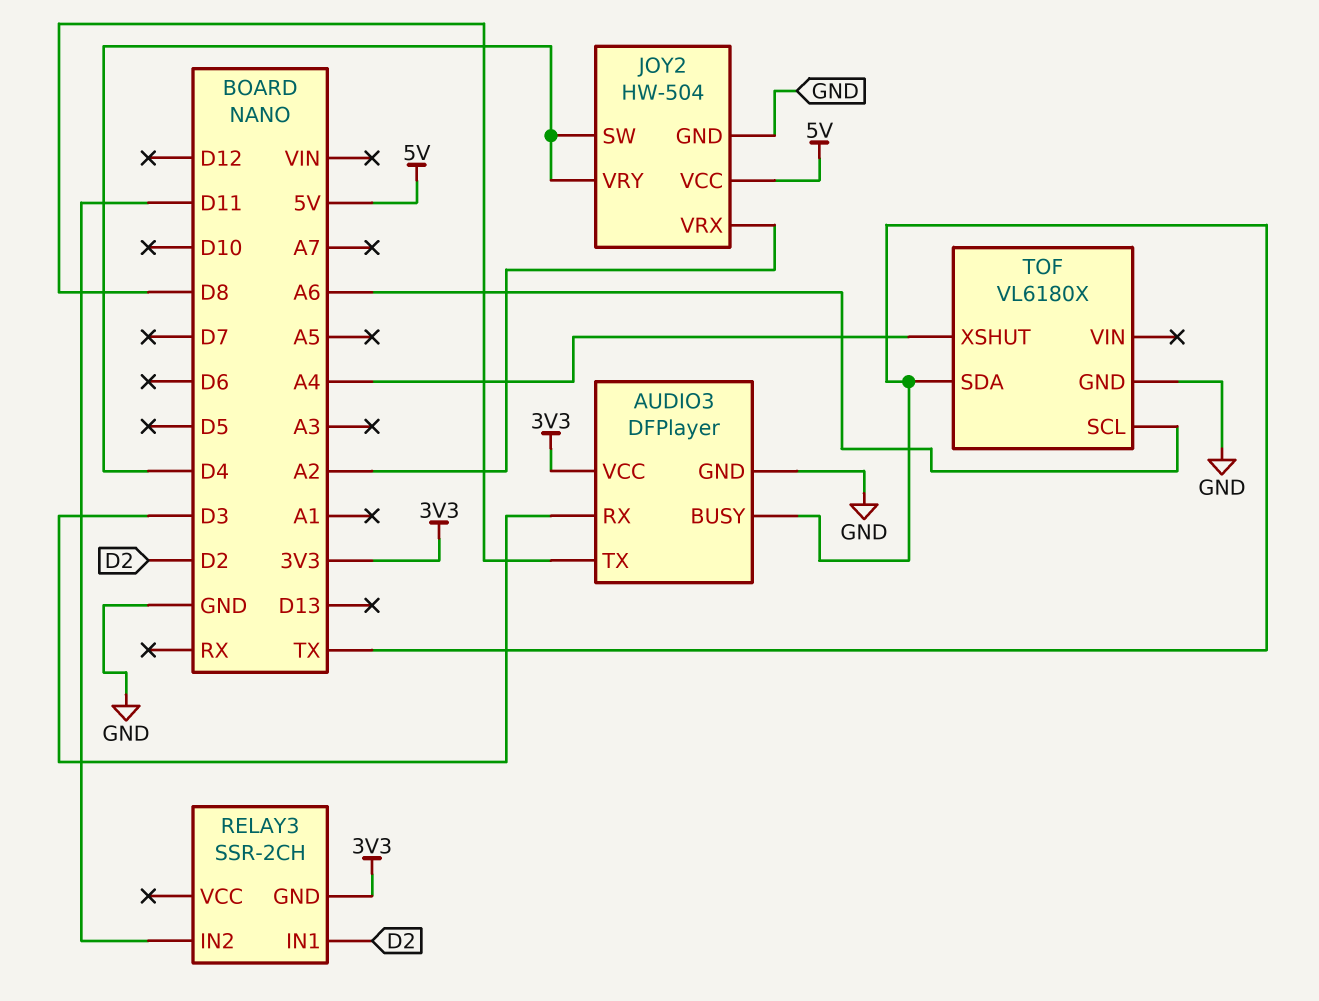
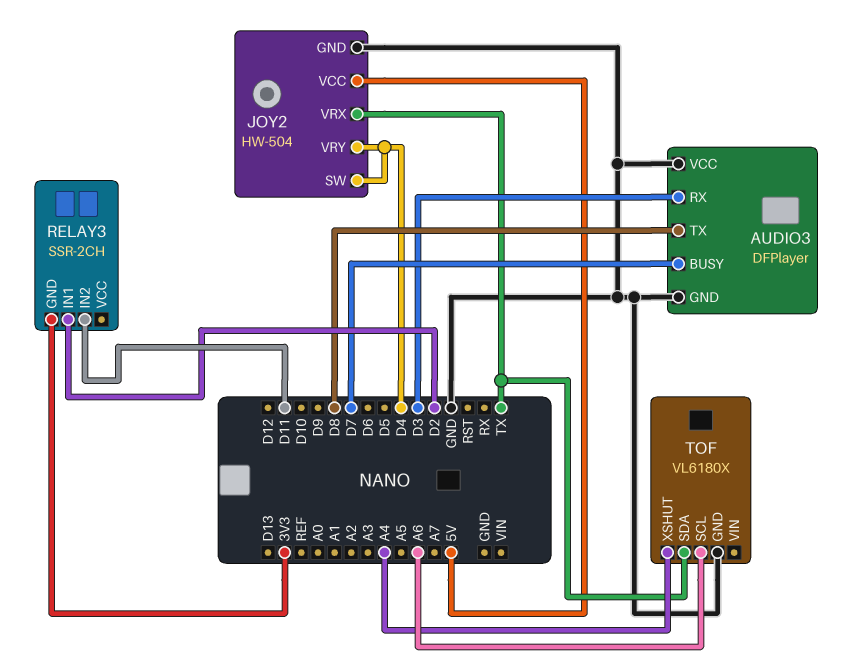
AUDIO3 pin BUSY: TX -> D7
AUDIO3 pin VCC: 3V3 -> GND
JOY2 pin VRX: A2 -> TX

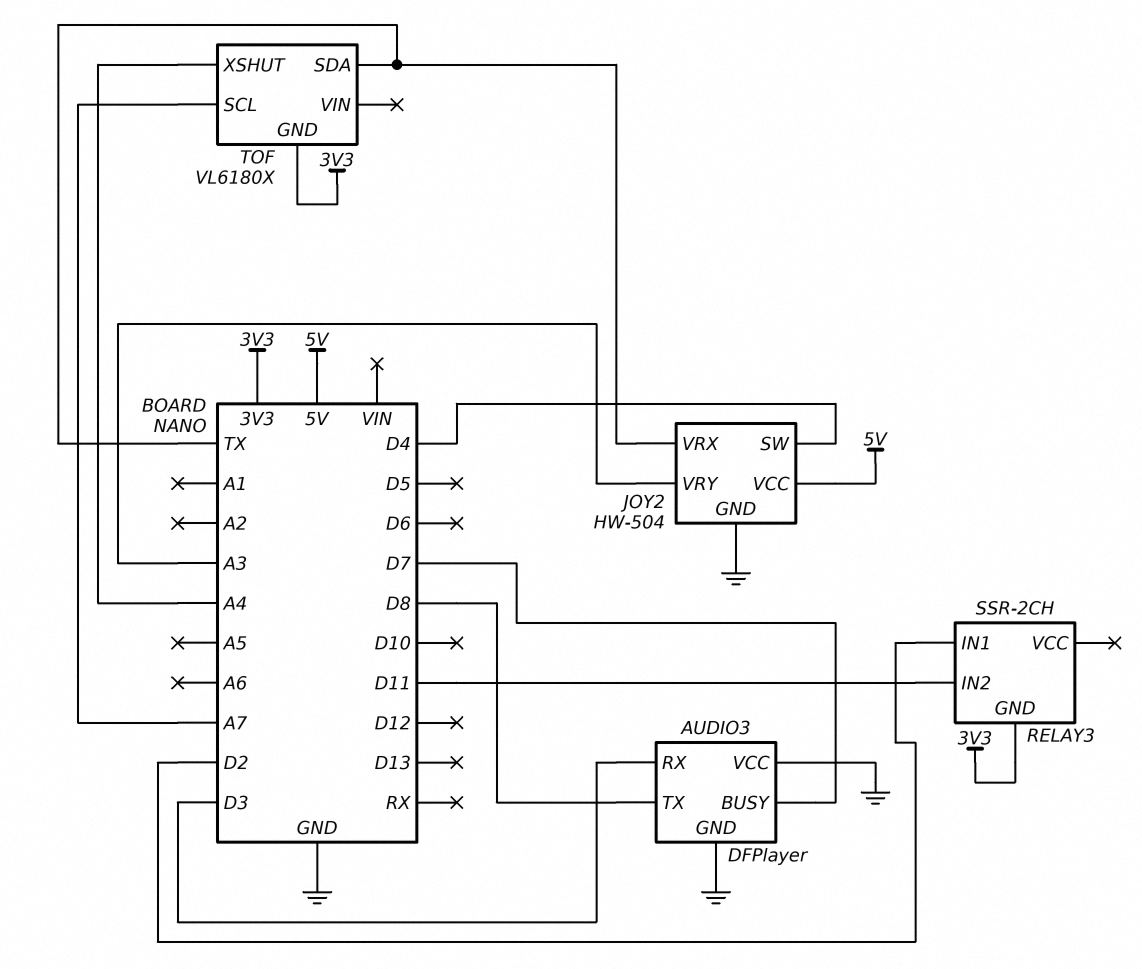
JOY2 pin VRY: D4 -> A3
TOF pin GND: GND -> 3V3
TOF pin SCL: A6 -> A7

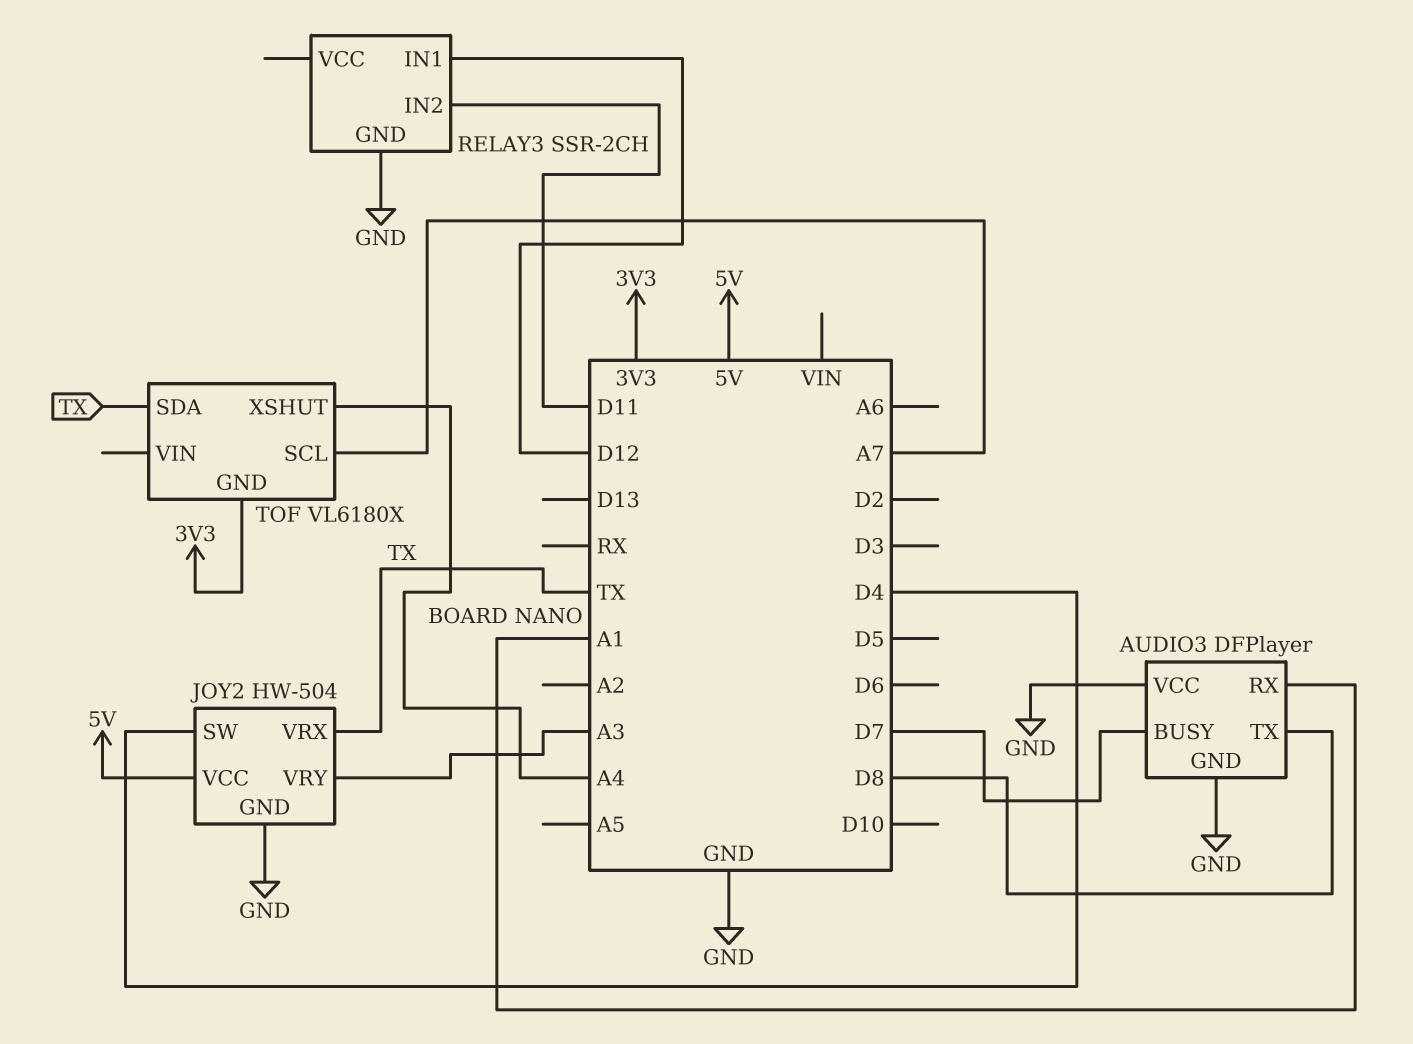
AUDIO3 pin RX: D3 -> A1
RELAY3 pin GND: 3V3 -> GND
RELAY3 pin IN1: D2 -> D12

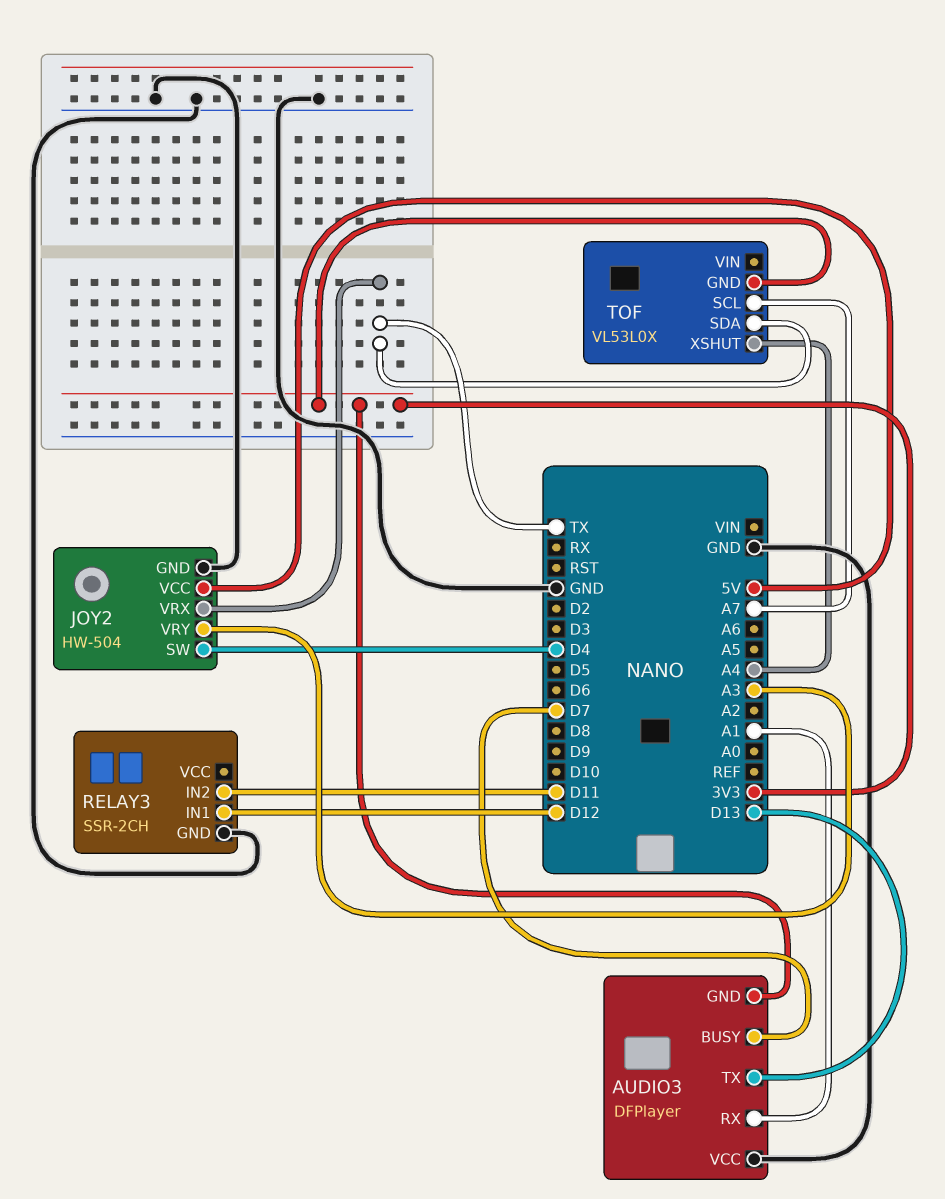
AUDIO3 pin GND: GND -> 3V3
AUDIO3 pin TX: D8 -> D13
TOF: VL6180X -> VL53L0X

